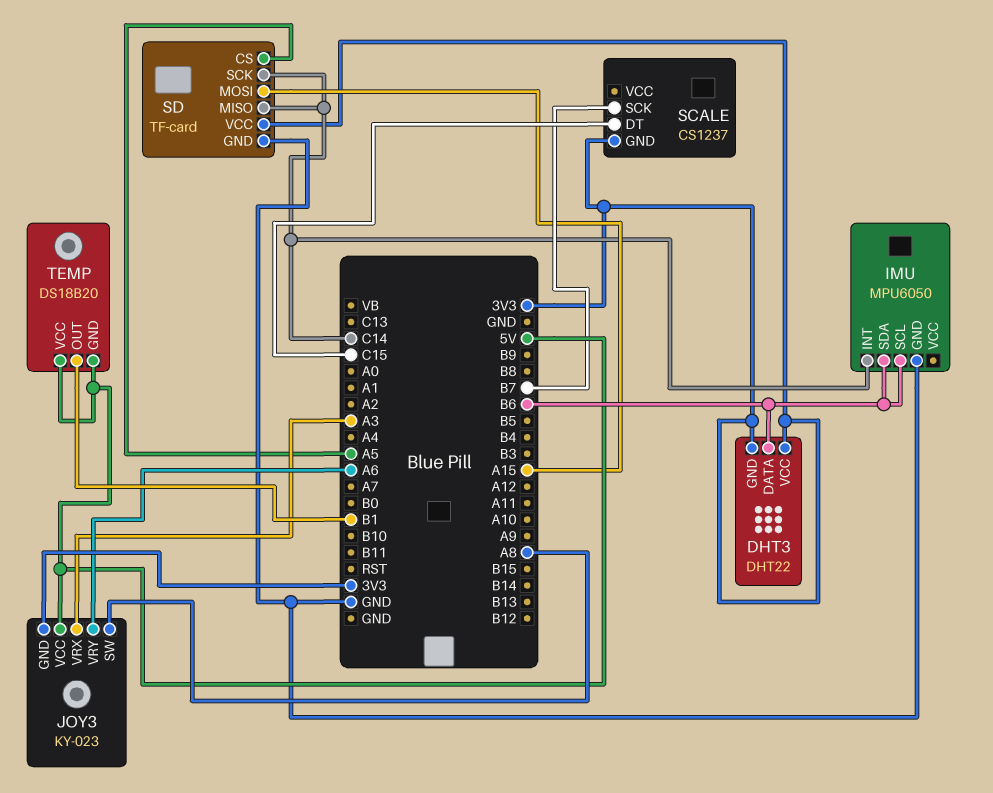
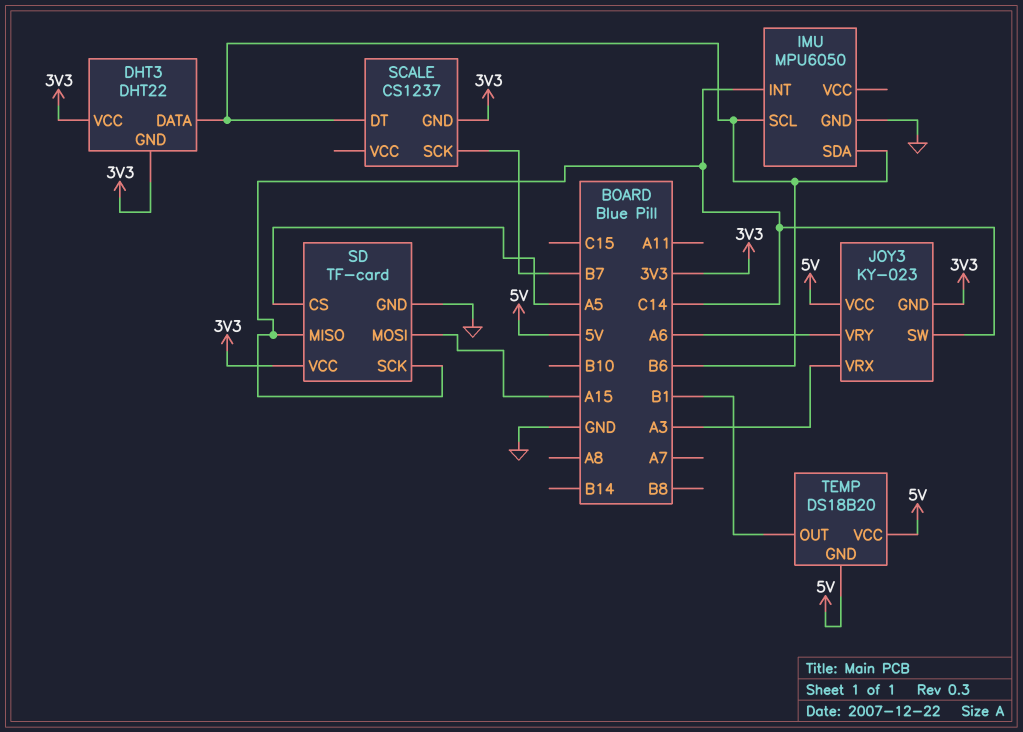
JOY3 pin SW: A8 -> C14
SCALE pin DT: C15 -> B6

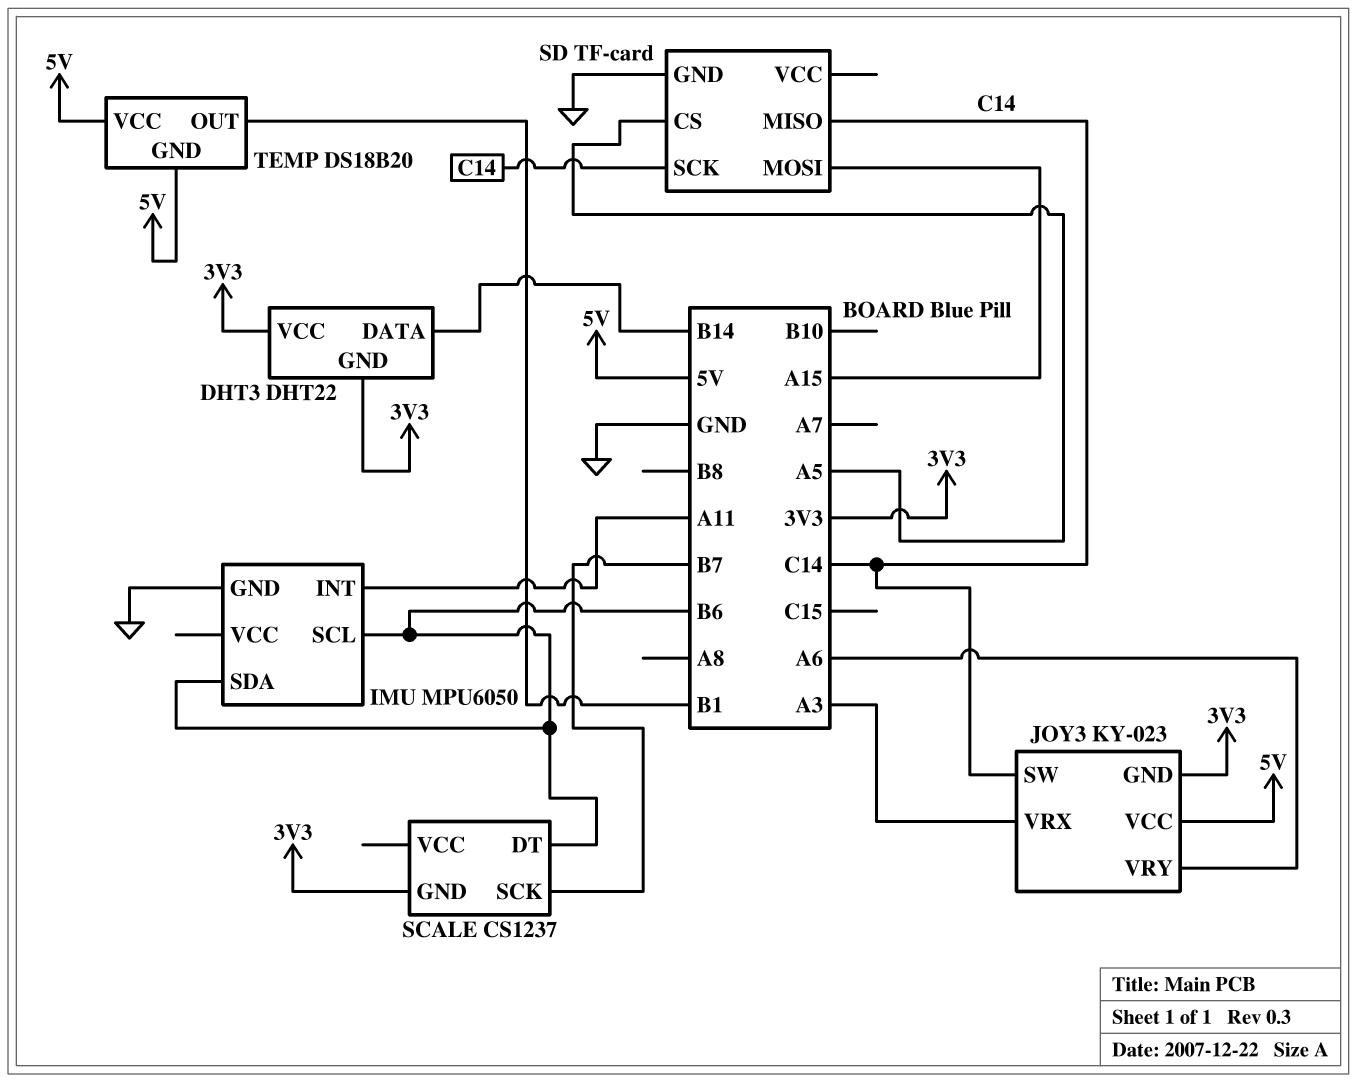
DHT3 pin DATA: B6 -> B14
IMU pin INT: C14 -> A11
SD pin VCC: 3V3 -> none

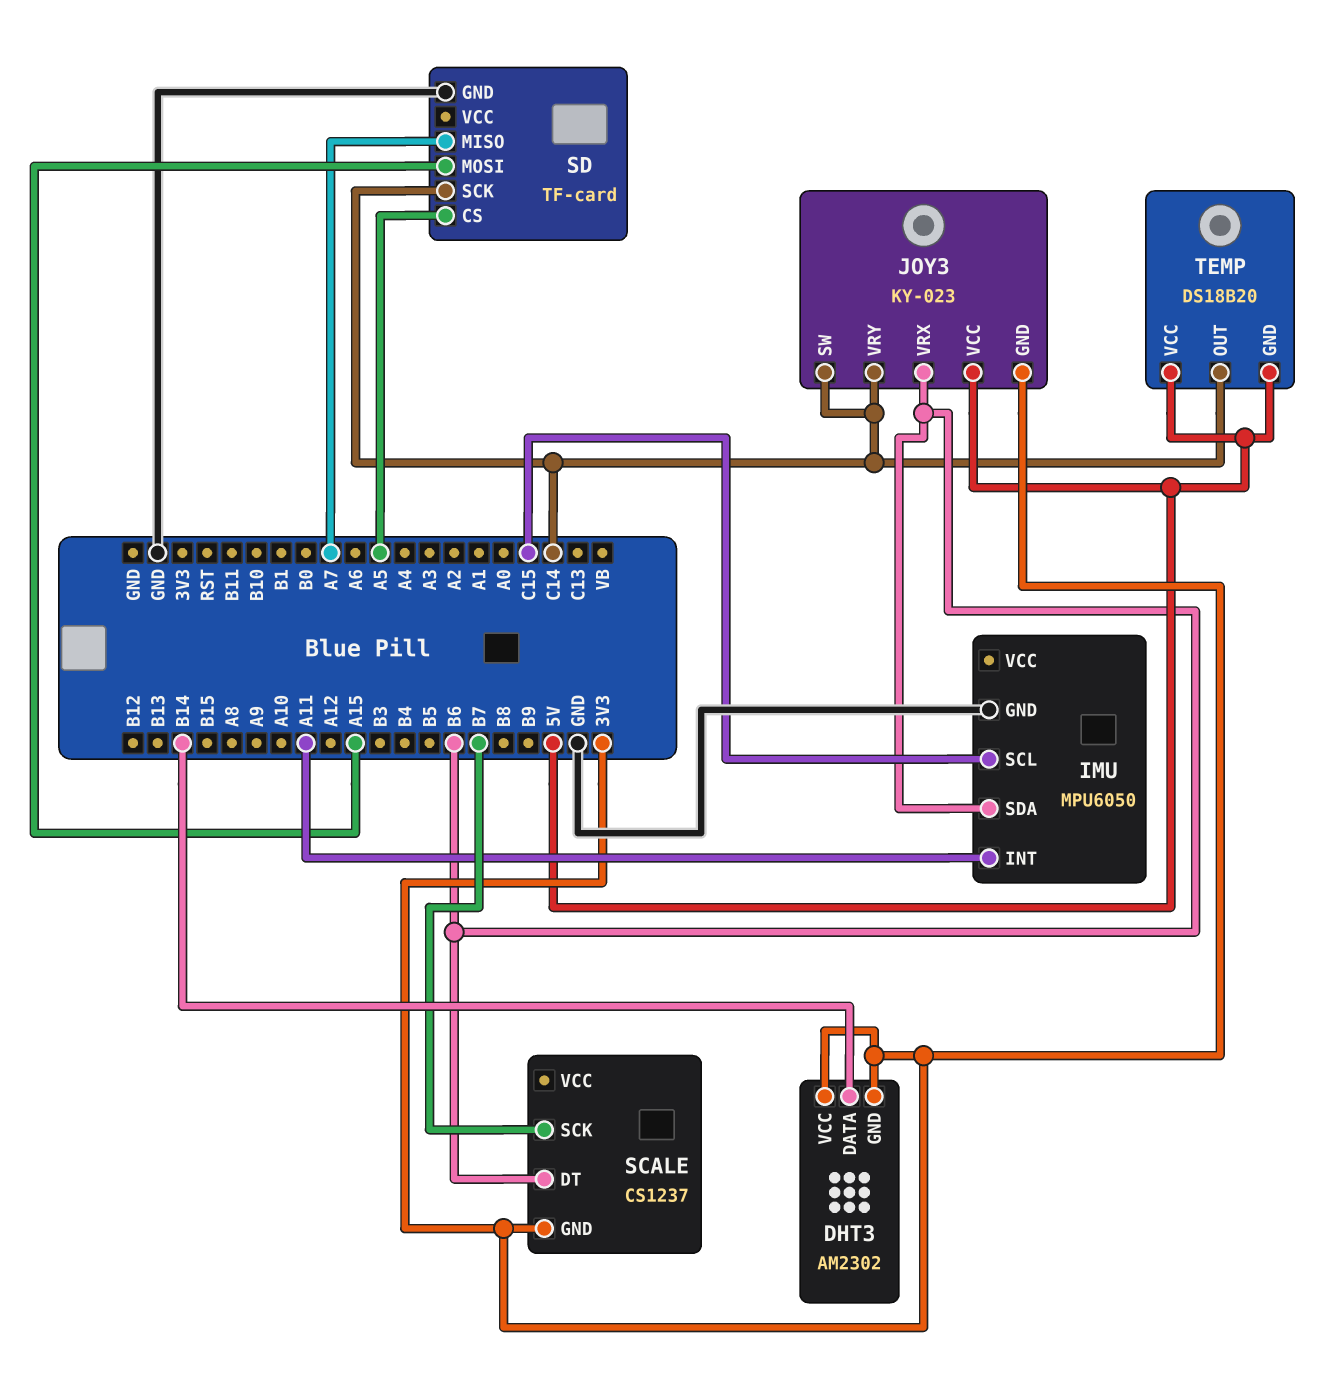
DHT3: DHT22 -> AM2302
IMU pin SCL: B6 -> C15
JOY3 pin VRX: A3 -> B6
JOY3 pin VRY: A6 -> C14
SD pin MISO: C14 -> A7
TEMP pin OUT: B1 -> C14

